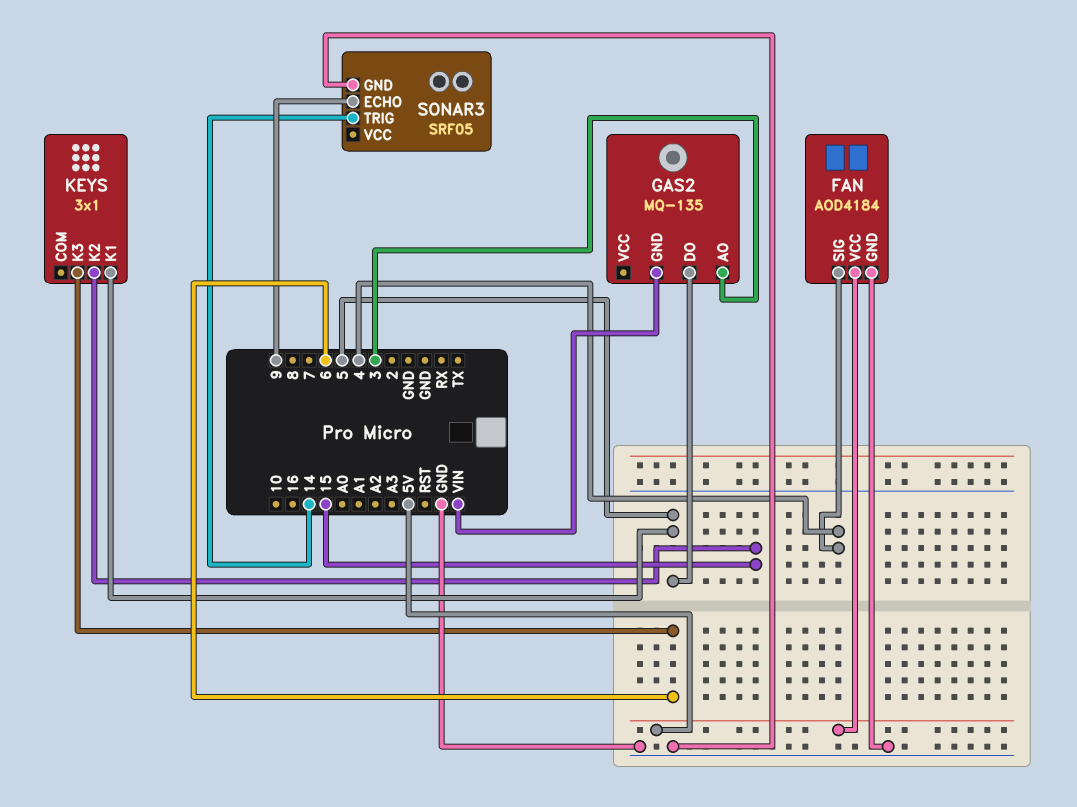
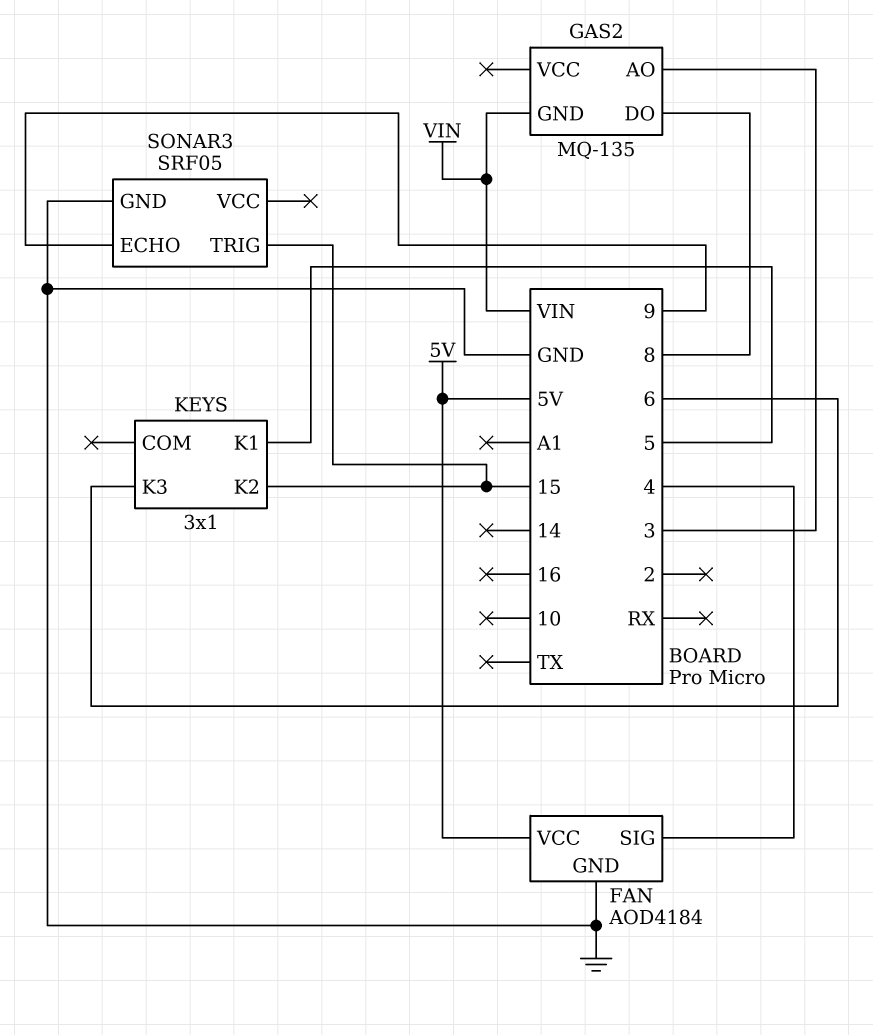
GAS2 pin DO: 5 -> 8
SONAR3 pin TRIG: 14 -> 15

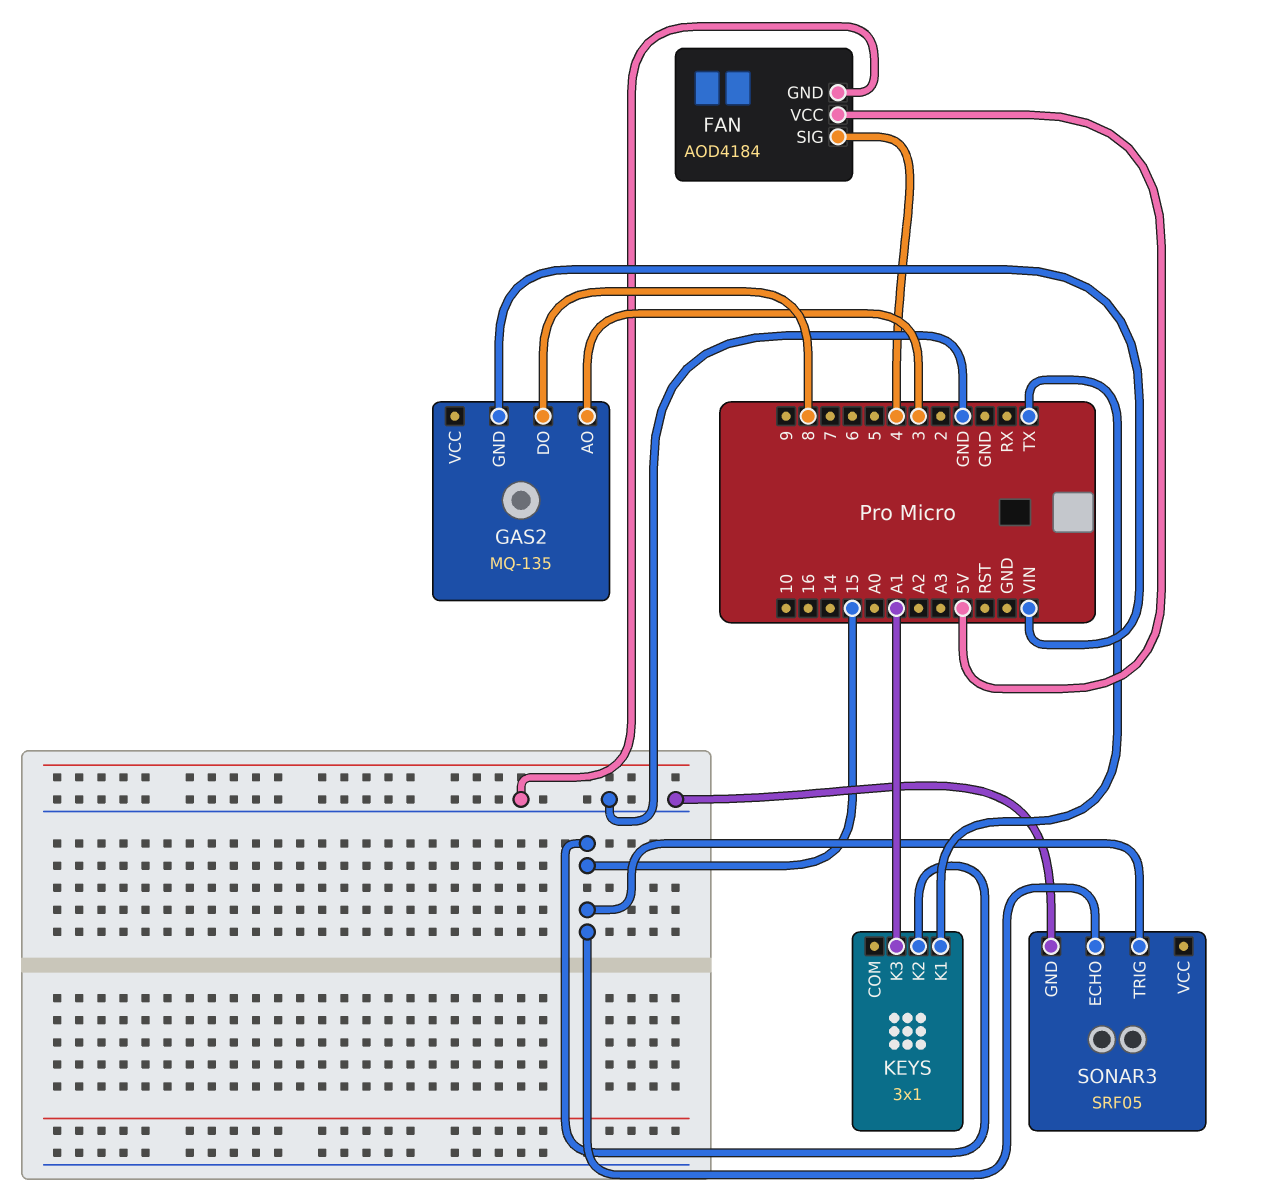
KEYS pin K1: 5 -> TX
KEYS pin K3: 6 -> A1
SONAR3 pin ECHO: 9 -> 15

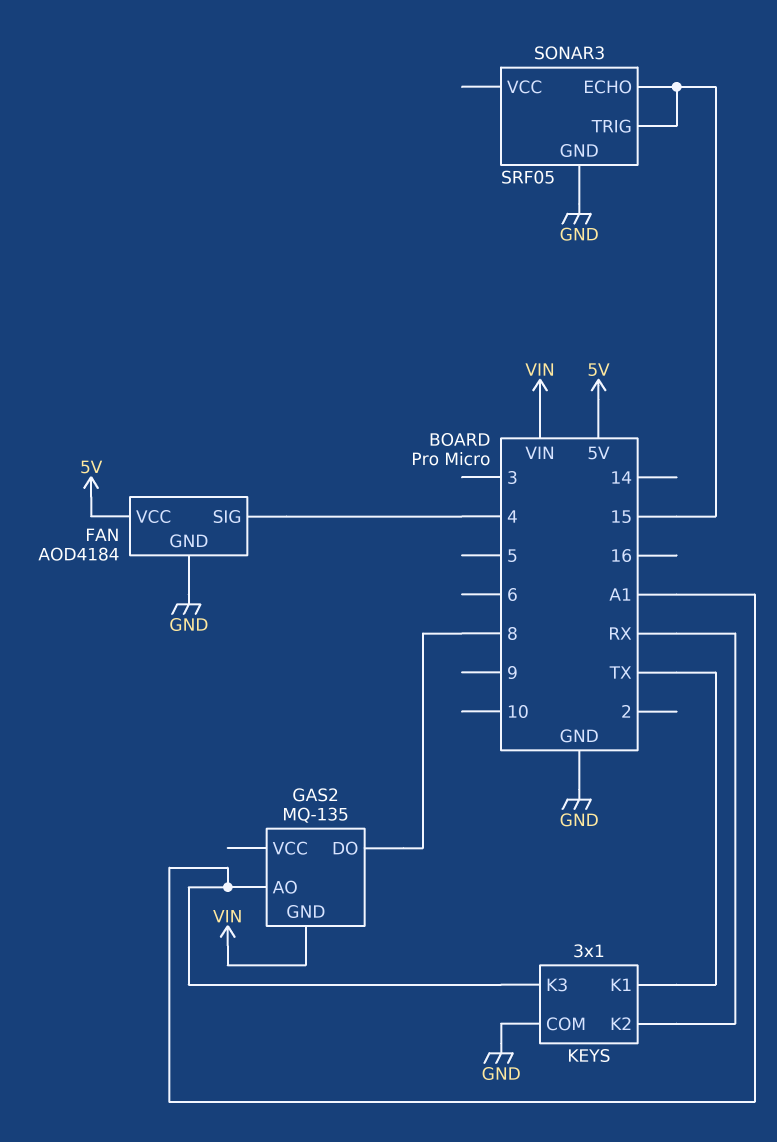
GAS2 pin AO: 3 -> A1
KEYS pin COM: none -> GND
KEYS pin K2: 15 -> RX

